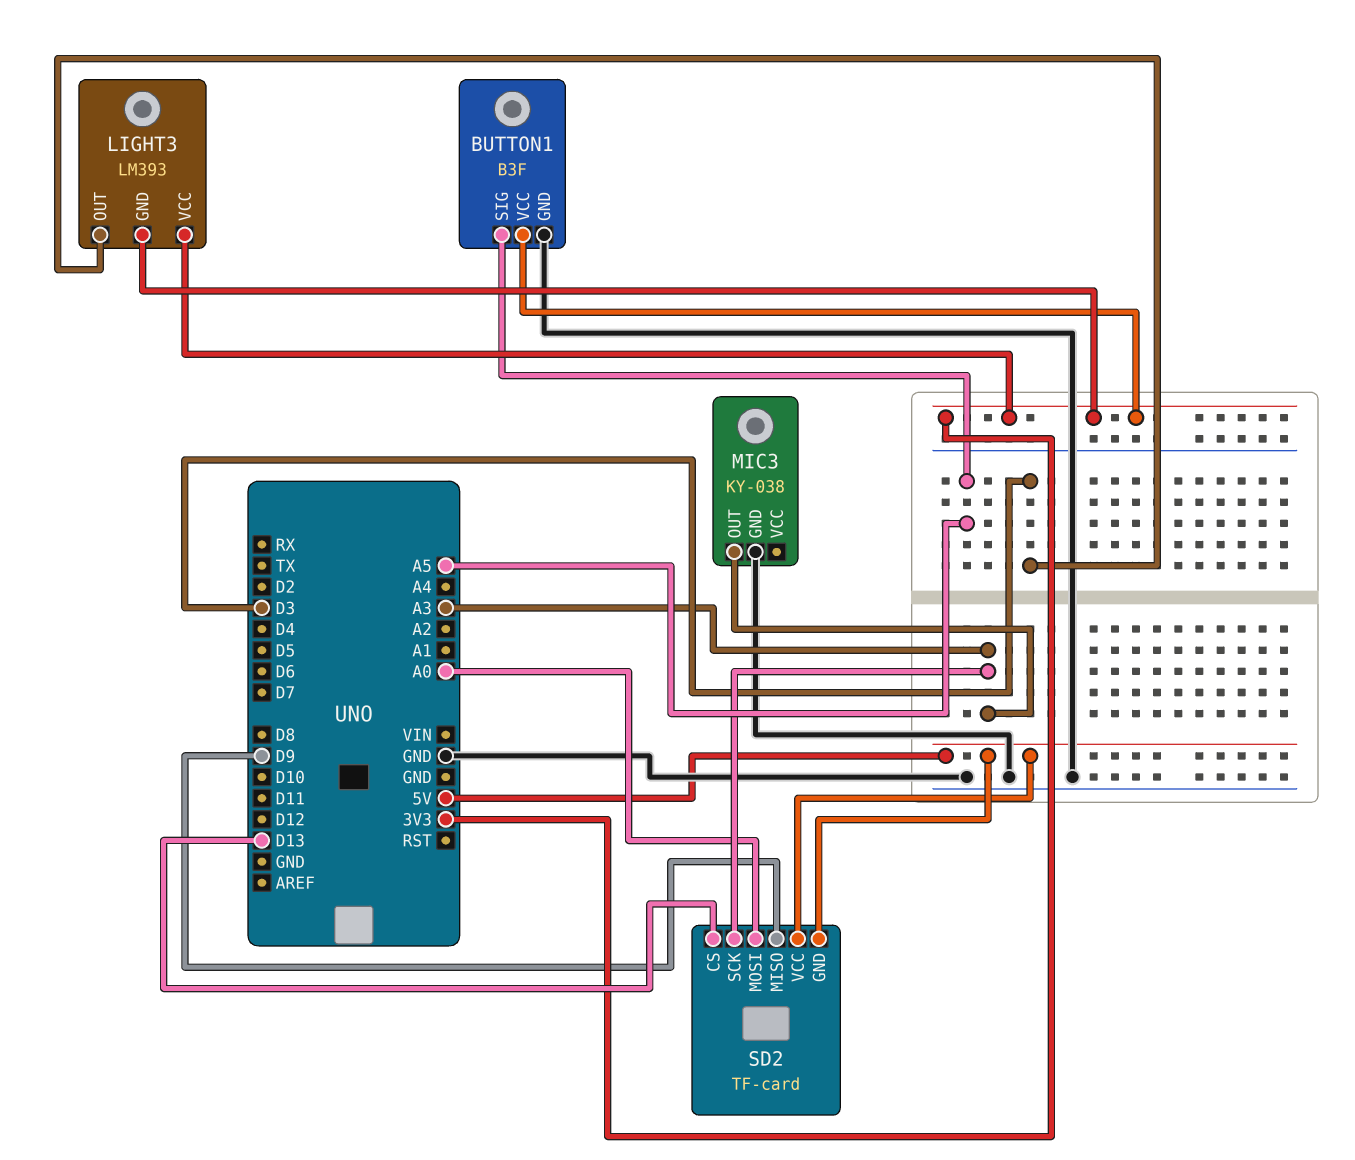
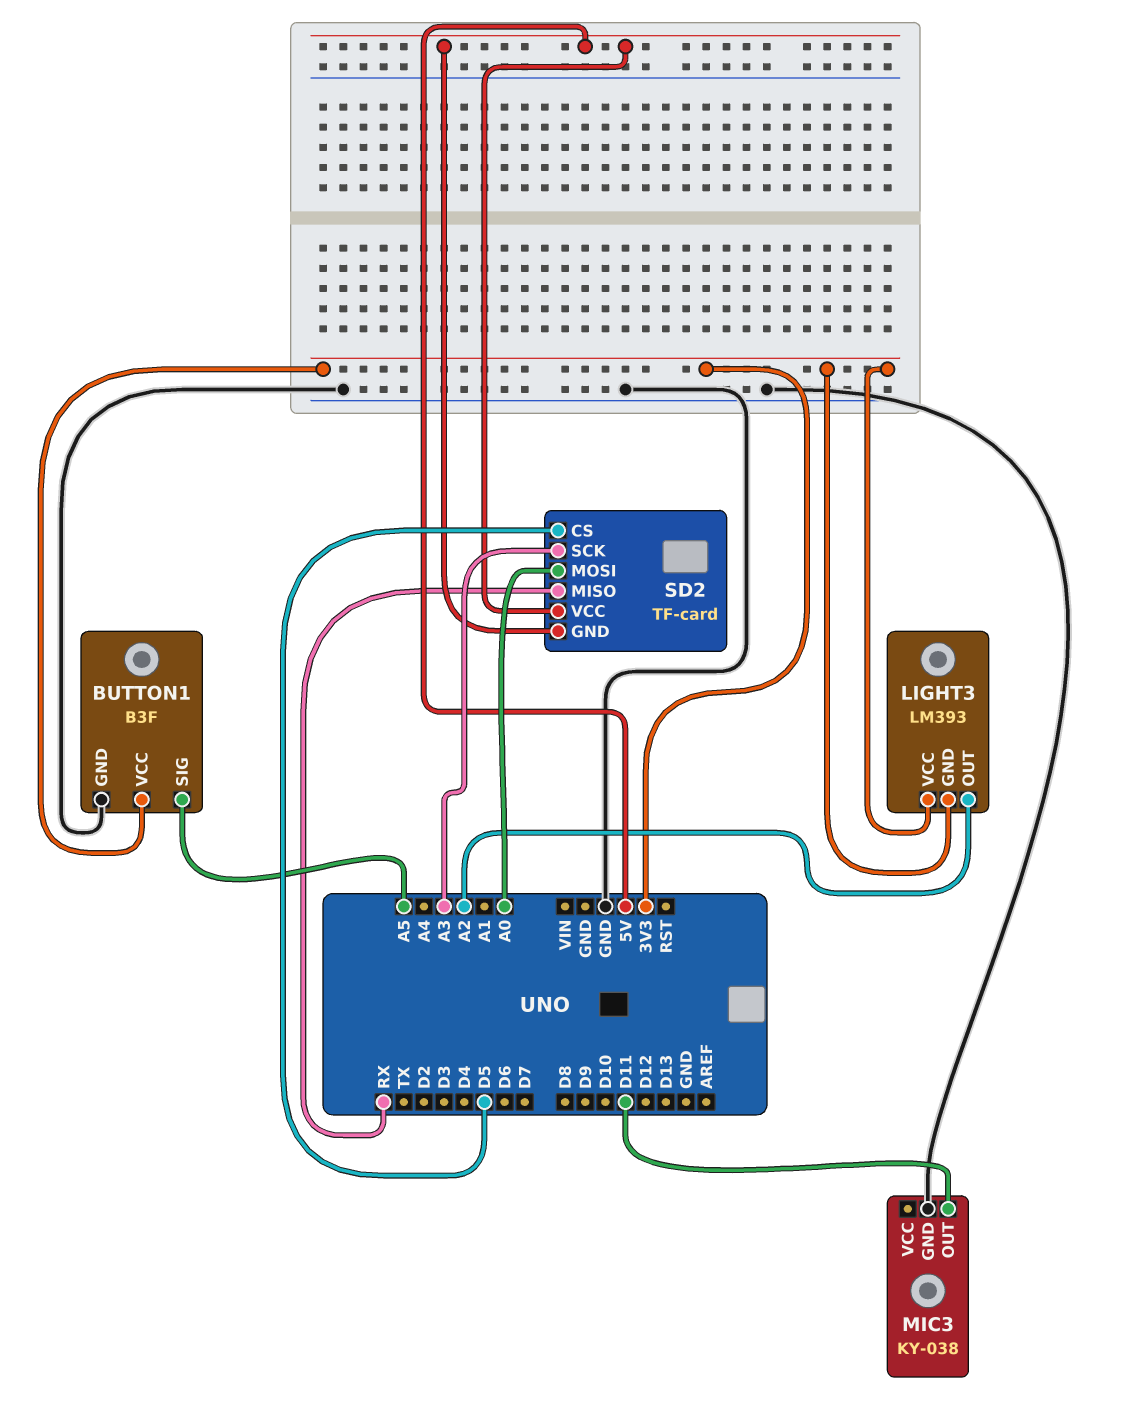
LIGHT3 pin OUT: D3 -> A2
MIC3 pin OUT: A3 -> D11
SD2 pin CS: D13 -> D5
SD2 pin MISO: D9 -> RX

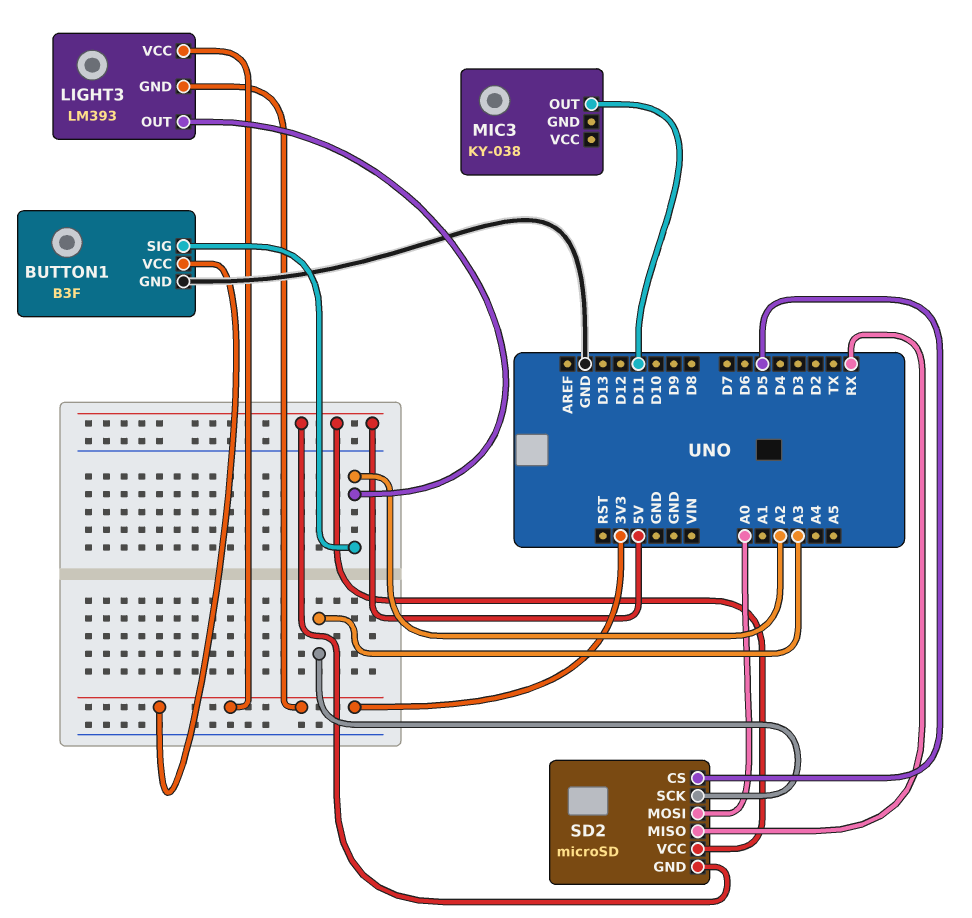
BUTTON1 pin SIG: A5 -> A2
MIC3 pin GND: GND -> none
SD2: TF-card -> microSD

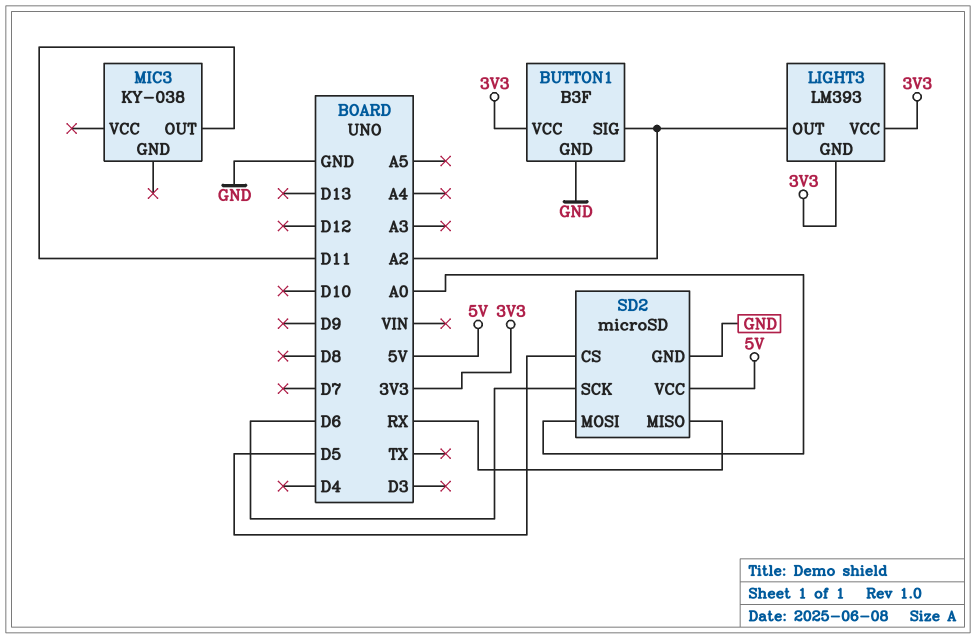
SD2 pin GND: 5V -> GND
SD2 pin SCK: A3 -> D6

